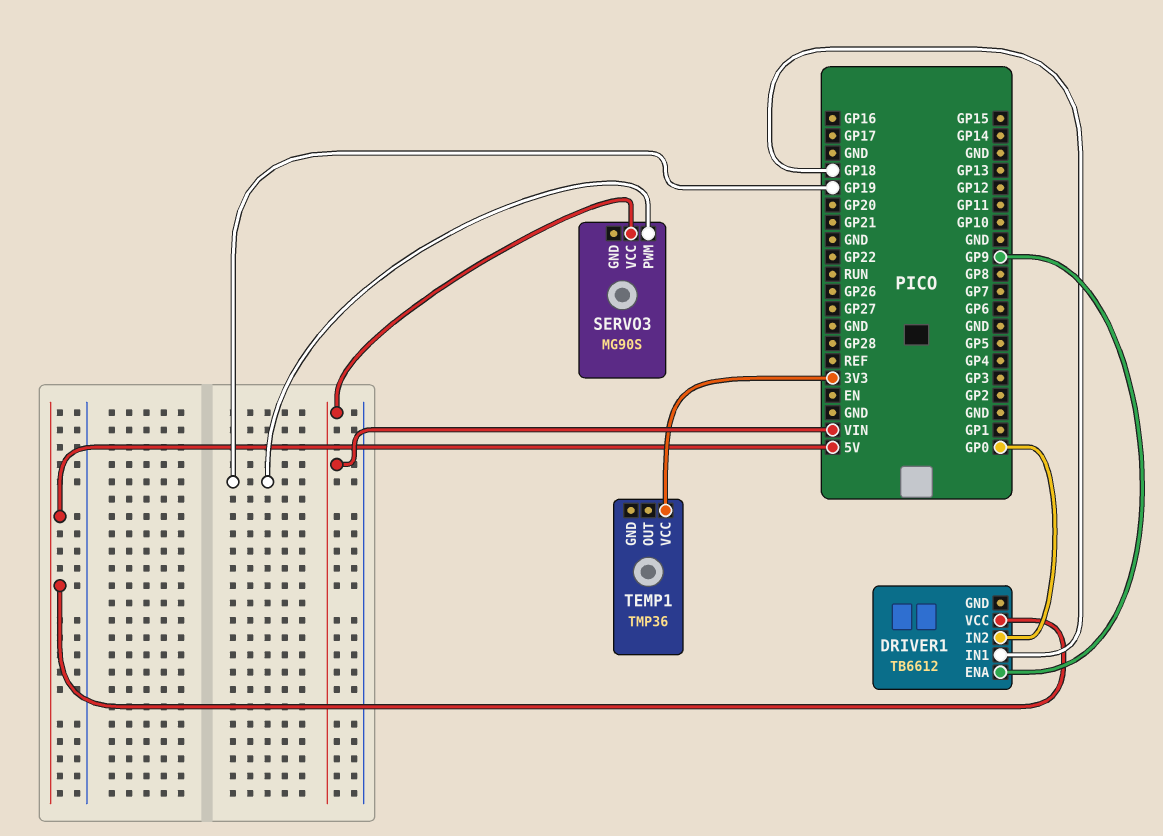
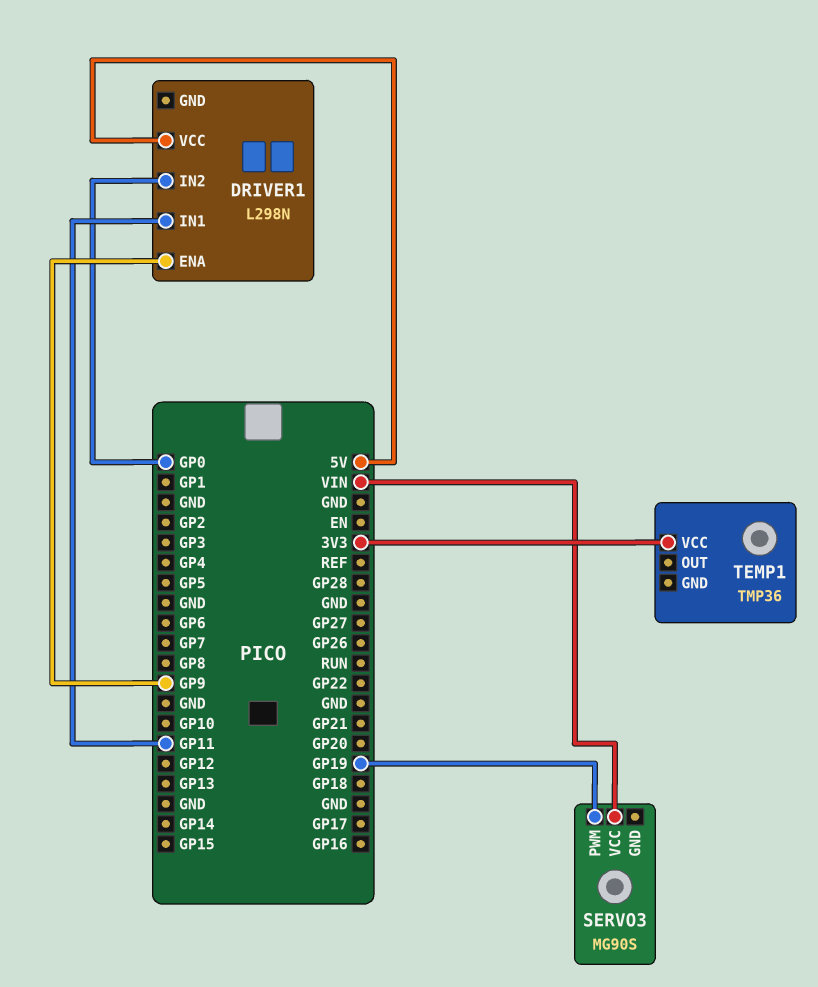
DRIVER1: TB6612 -> L298N
DRIVER1 pin IN1: GP18 -> GP11

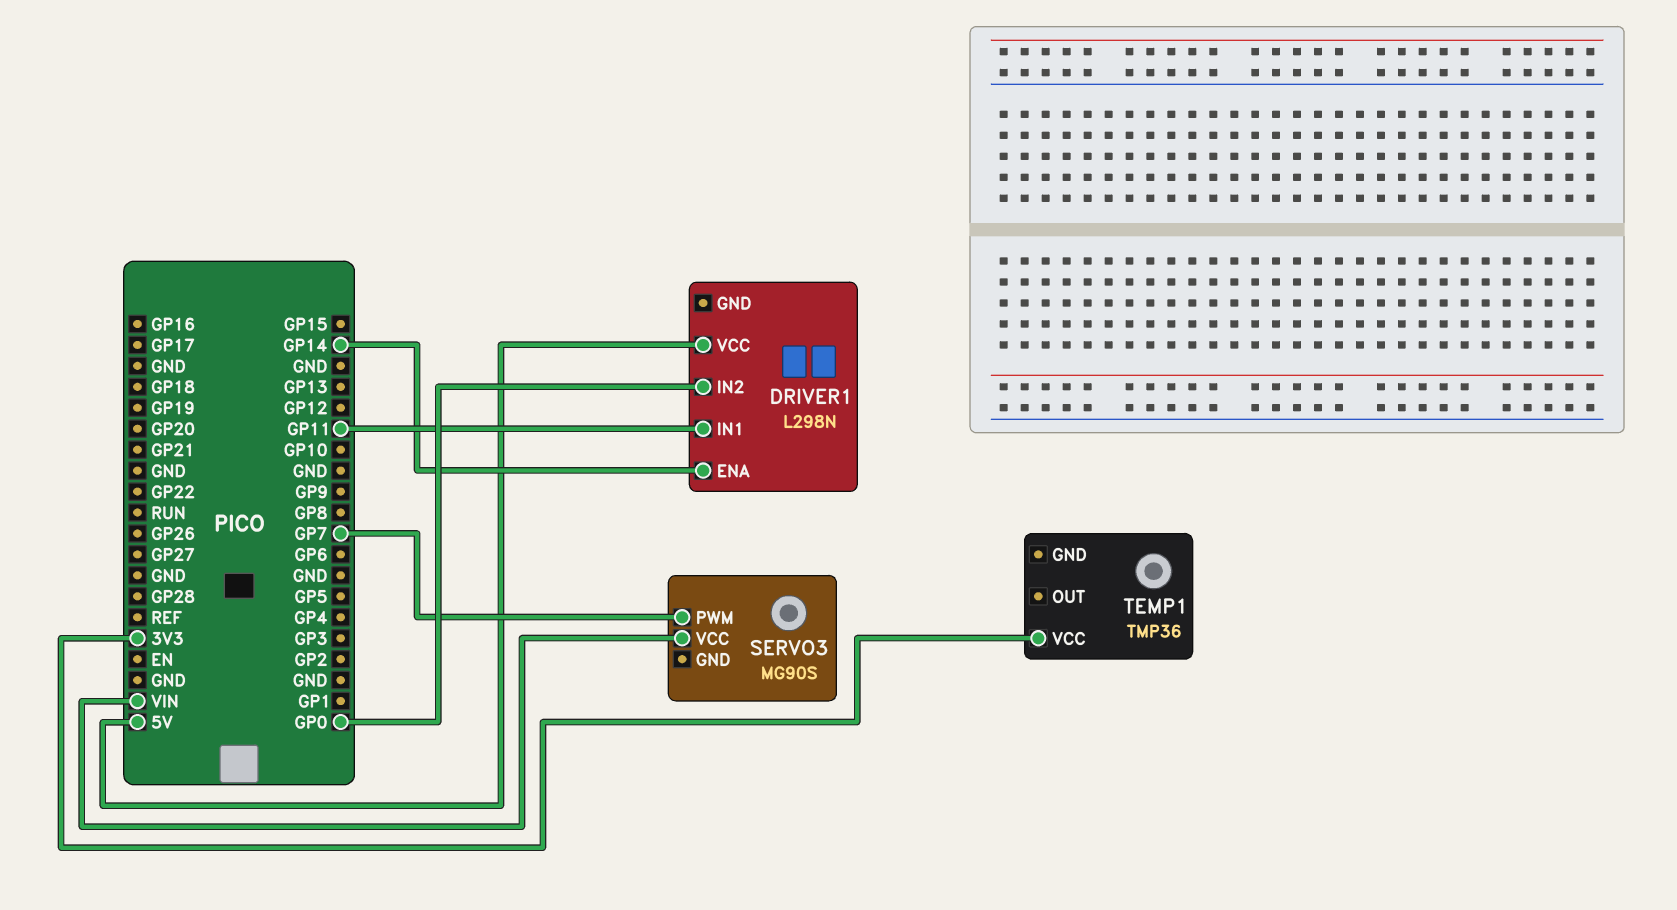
DRIVER1 pin ENA: GP9 -> GP14
SERVO3 pin PWM: GP19 -> GP7

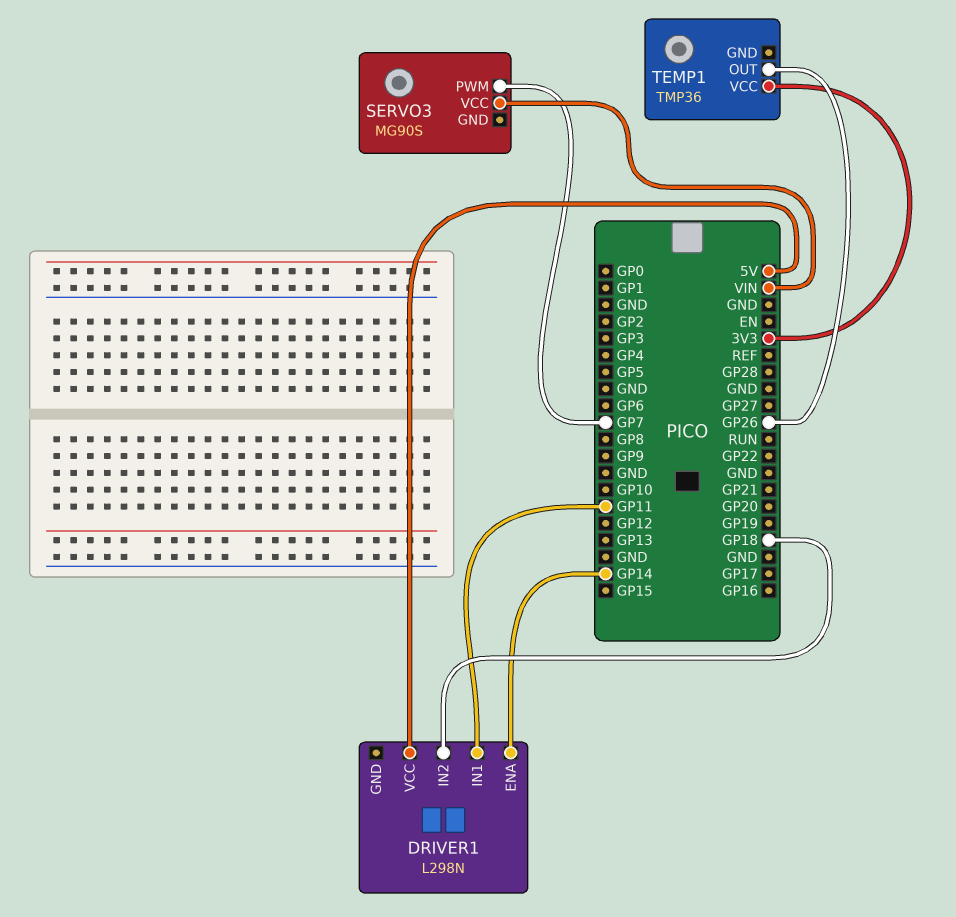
DRIVER1 pin IN2: GP0 -> GP18
TEMP1 pin OUT: none -> GP26

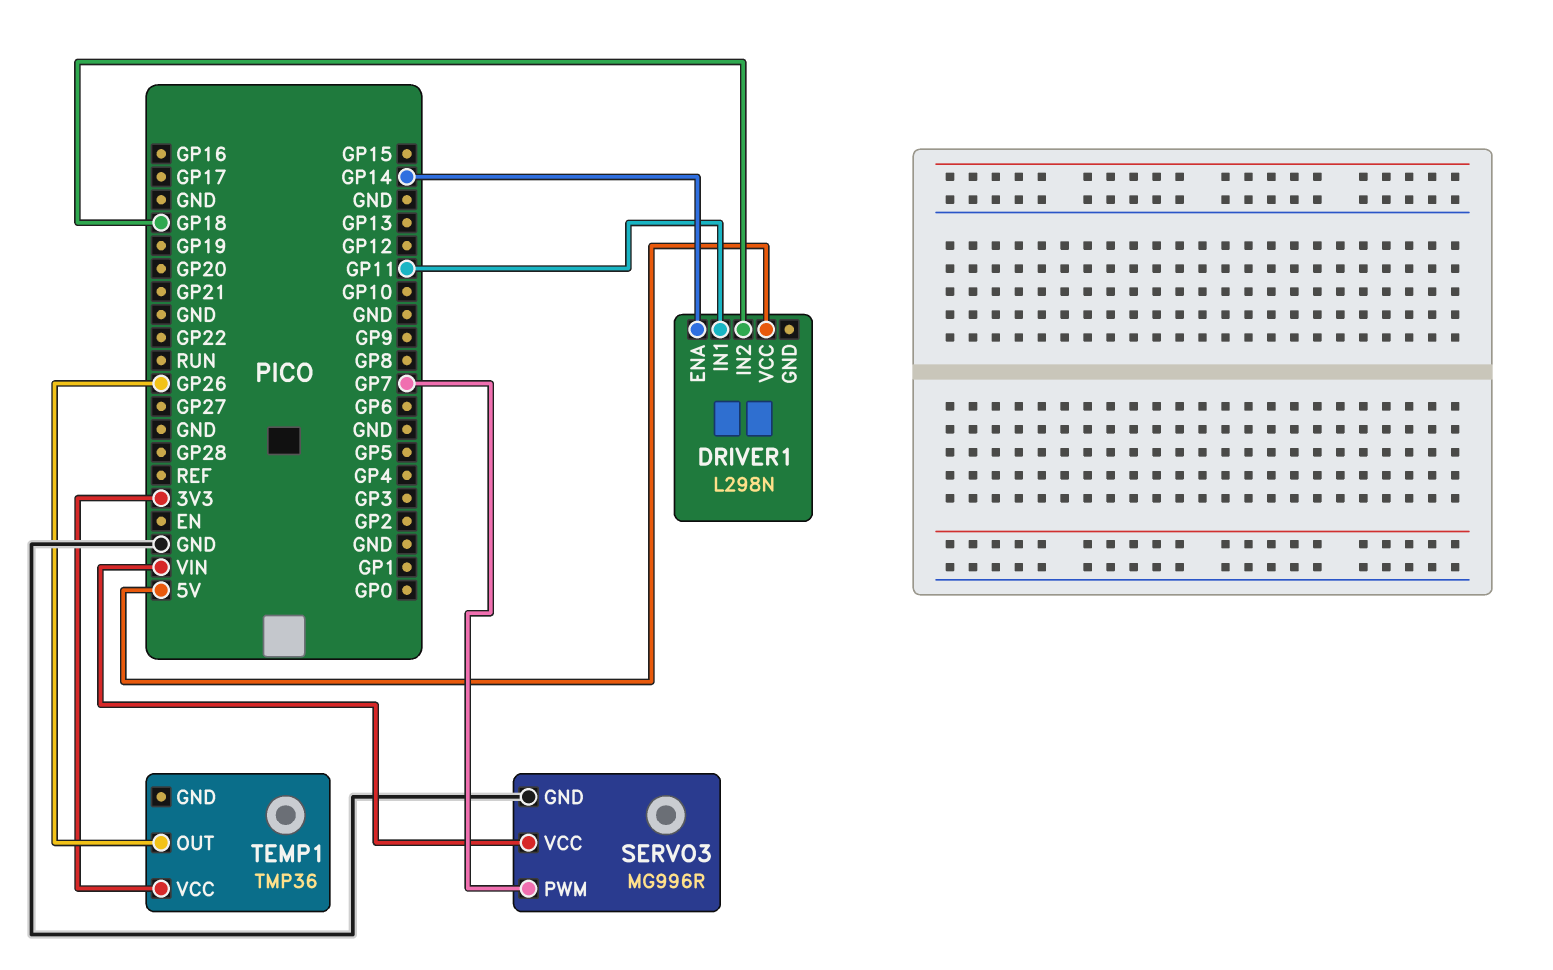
SERVO3: MG90S -> MG996R
SERVO3 pin GND: none -> GND

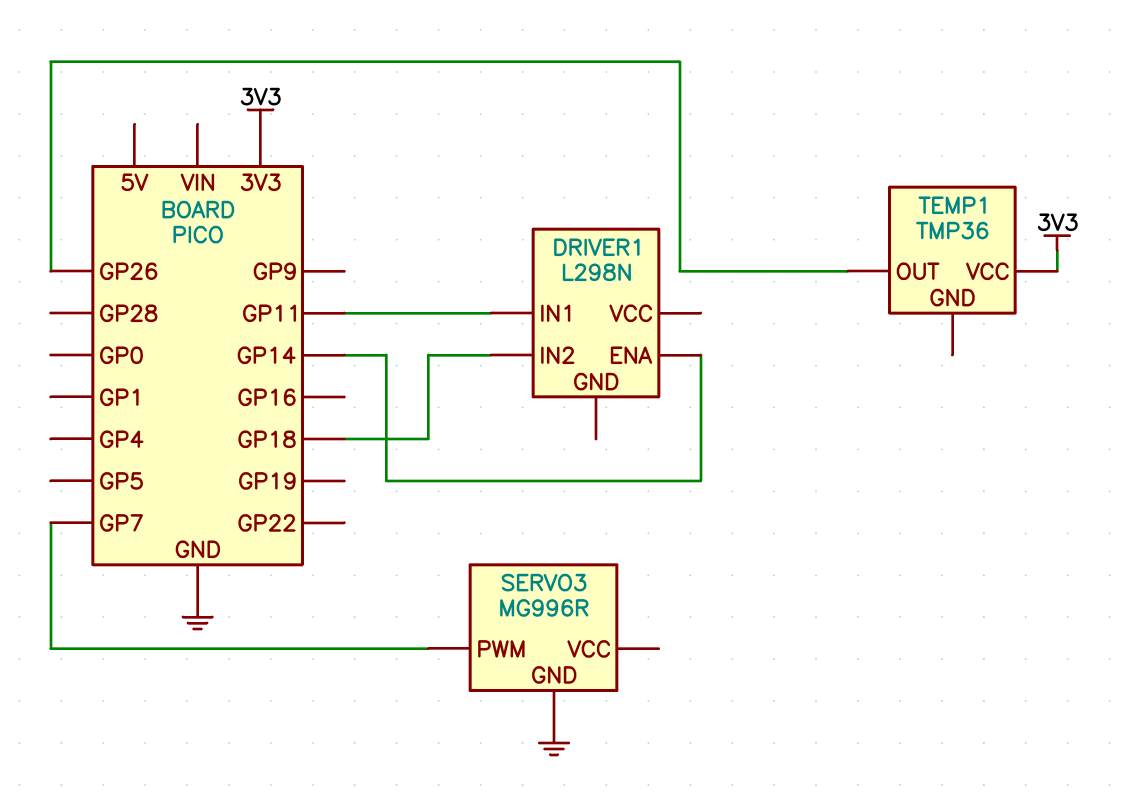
DRIVER1 pin VCC: 5V -> none
SERVO3 pin VCC: VIN -> none

